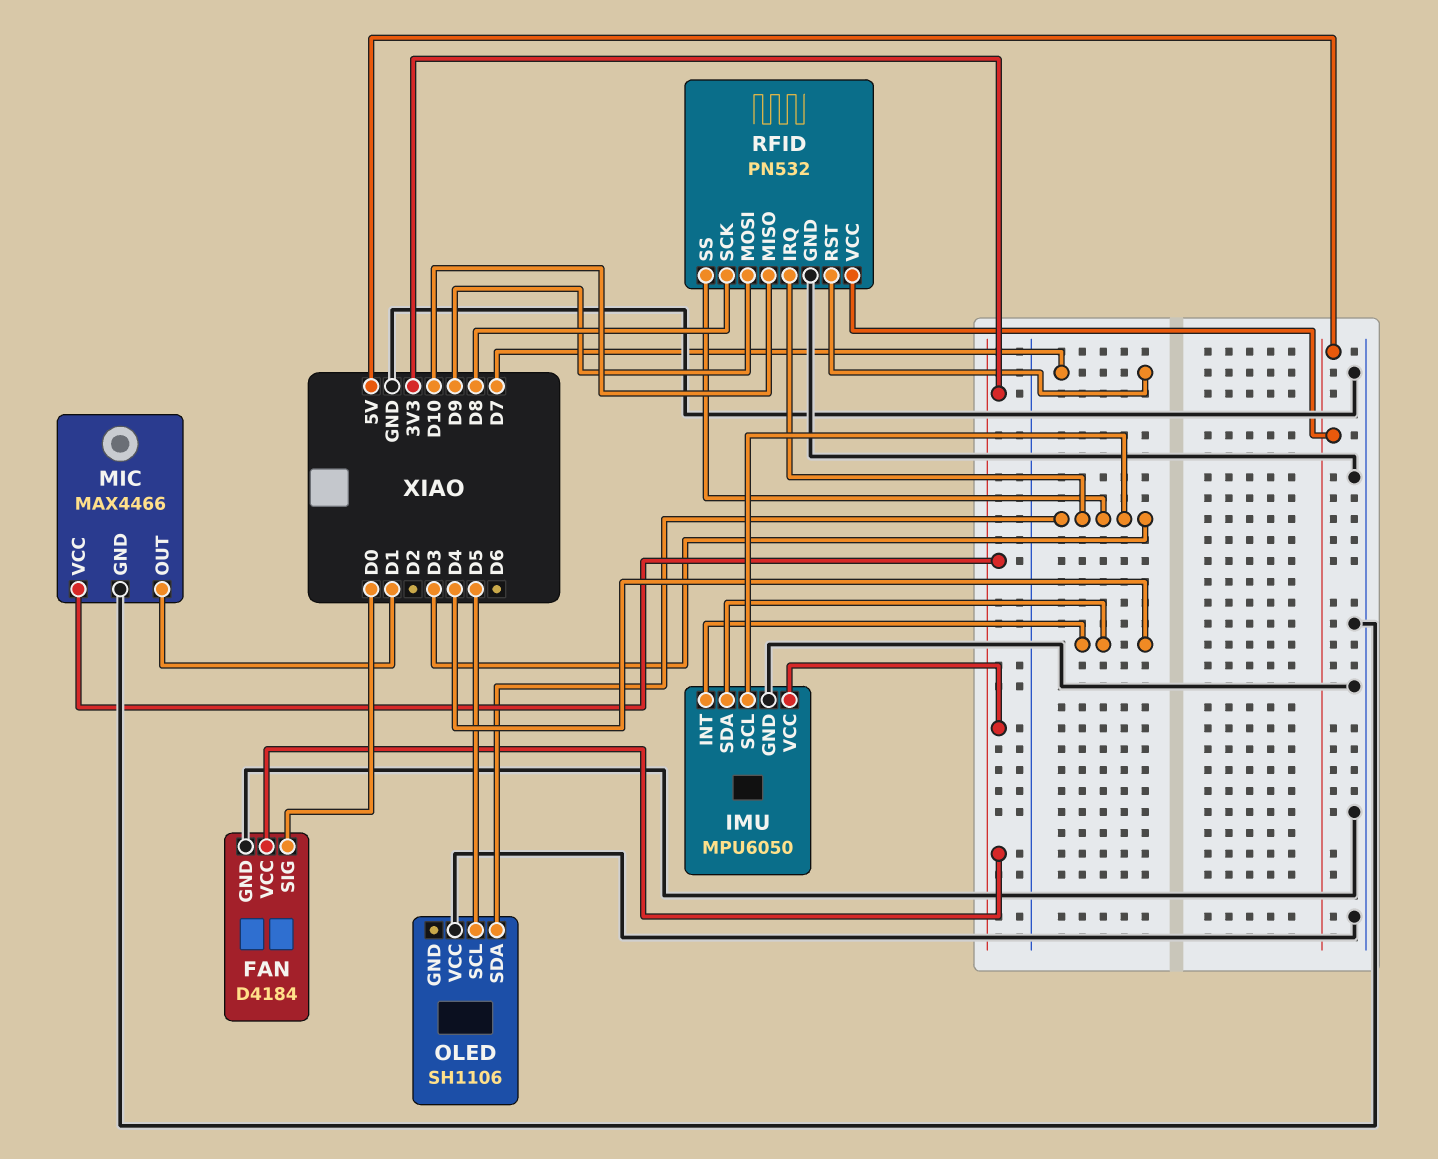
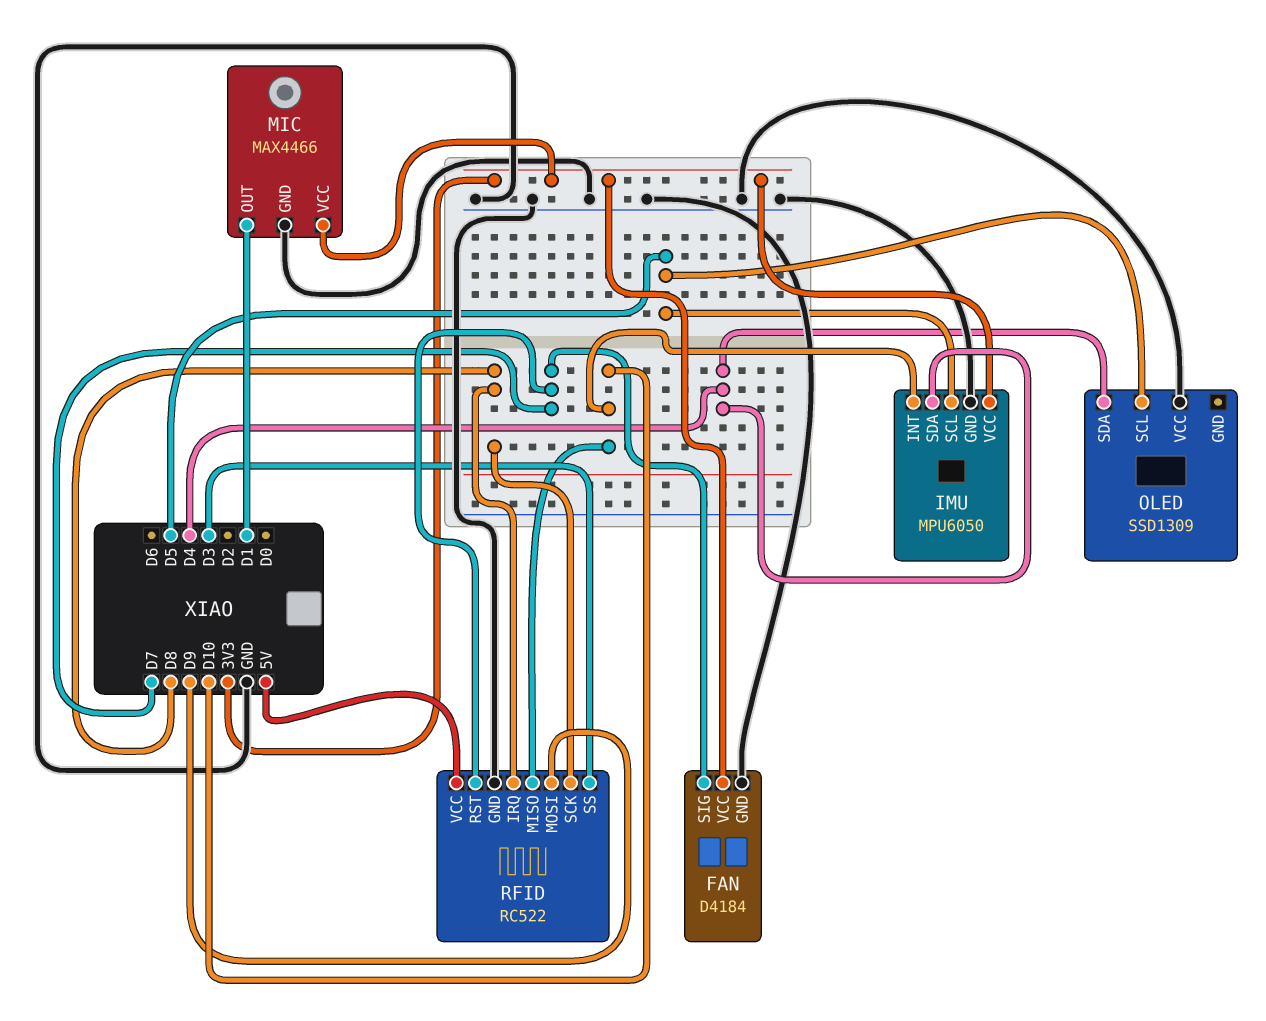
FAN pin SIG: D0 -> D7
IMU pin INT: D4 -> D10
IMU pin SCL: D3 -> D5
OLED: SH1106 -> SSD1309
OLED pin SDA: D3 -> D4
RFID: PN532 -> RC522
RFID pin IRQ: D3 -> D8

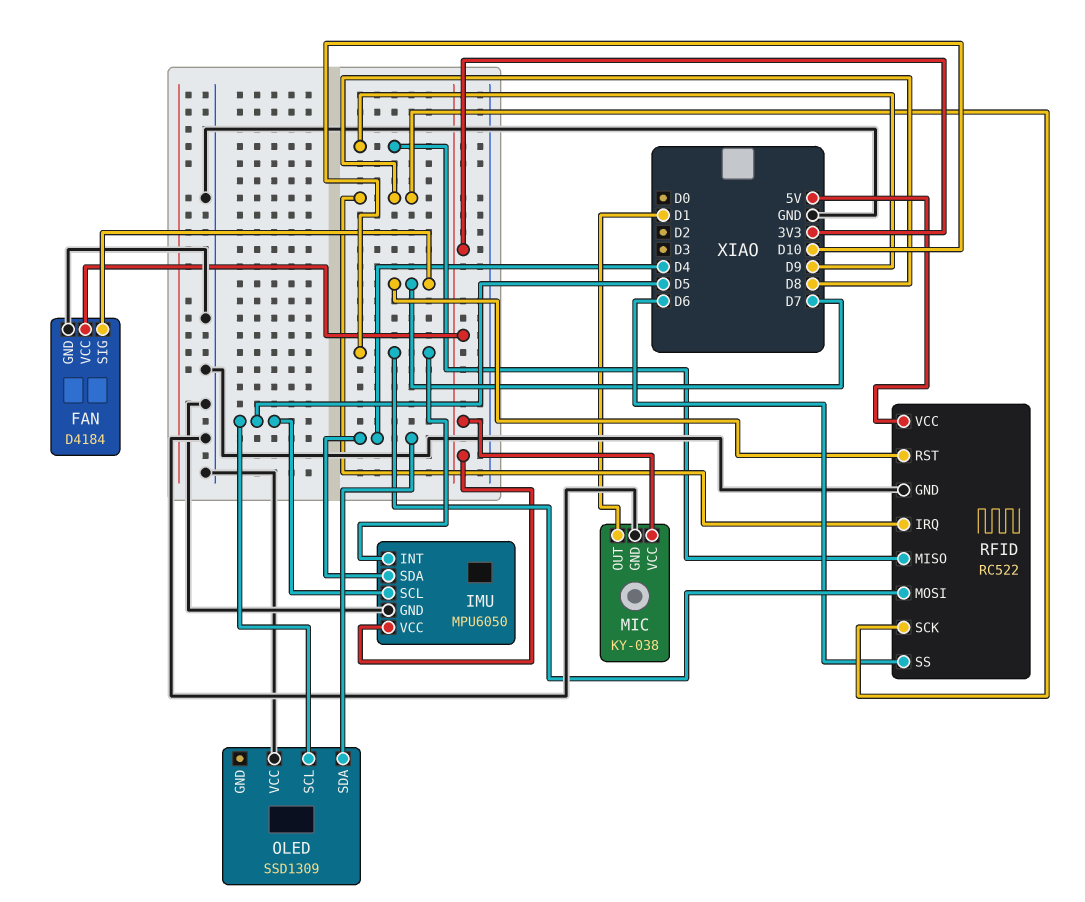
MIC: MAX4466 -> KY-038
RFID pin MISO: D10 -> D9
RFID pin MOSI: D9 -> D10
RFID pin SS: D3 -> D6

